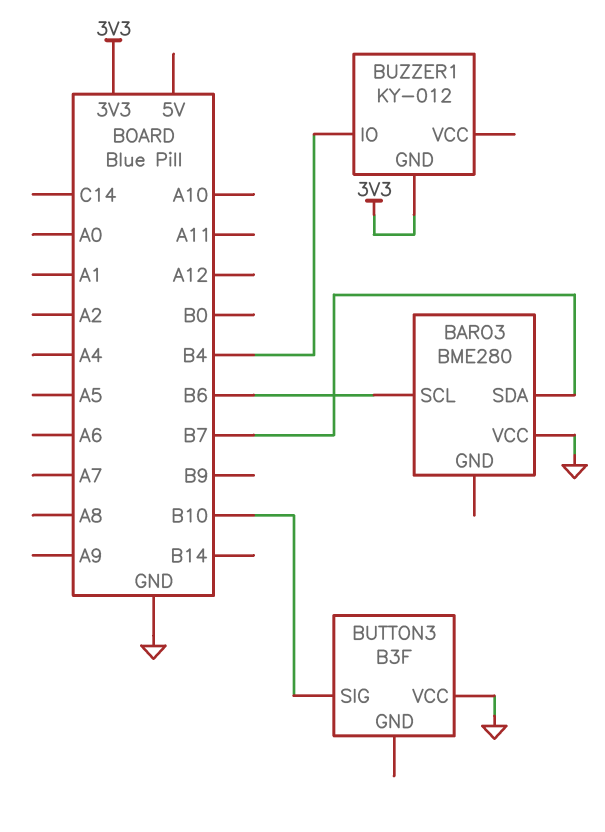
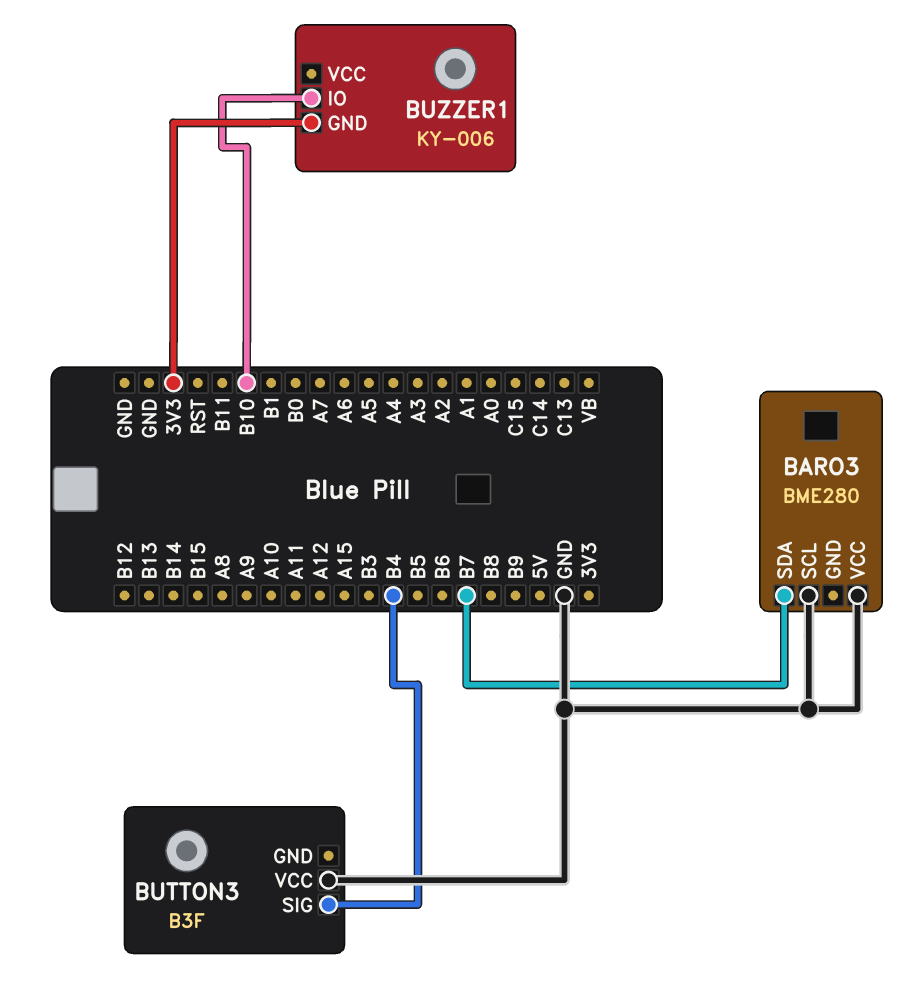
BARO3 pin SCL: B6 -> GND
BUTTON3 pin SIG: B10 -> B4
BUZZER1: KY-012 -> KY-006
BUZZER1 pin IO: B4 -> B10

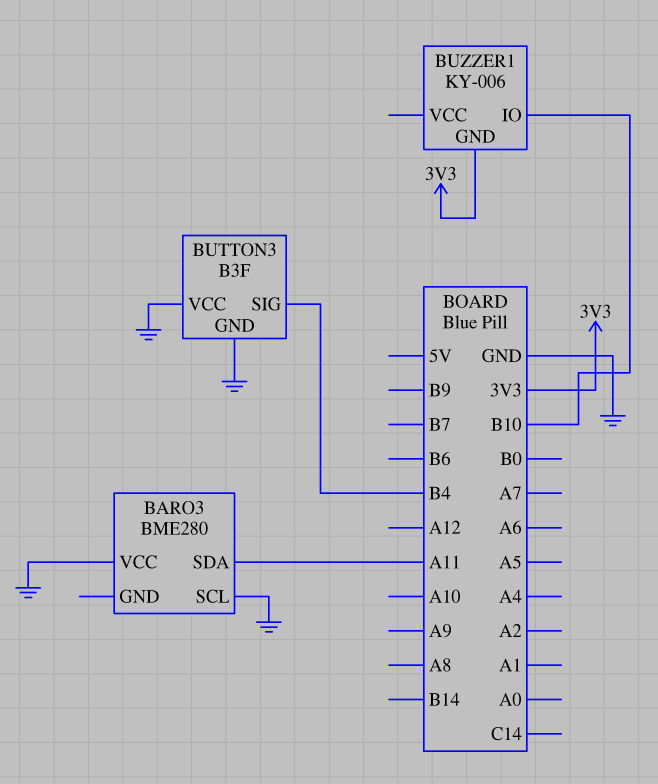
BARO3 pin SDA: B7 -> A11
BUTTON3 pin GND: none -> GND

